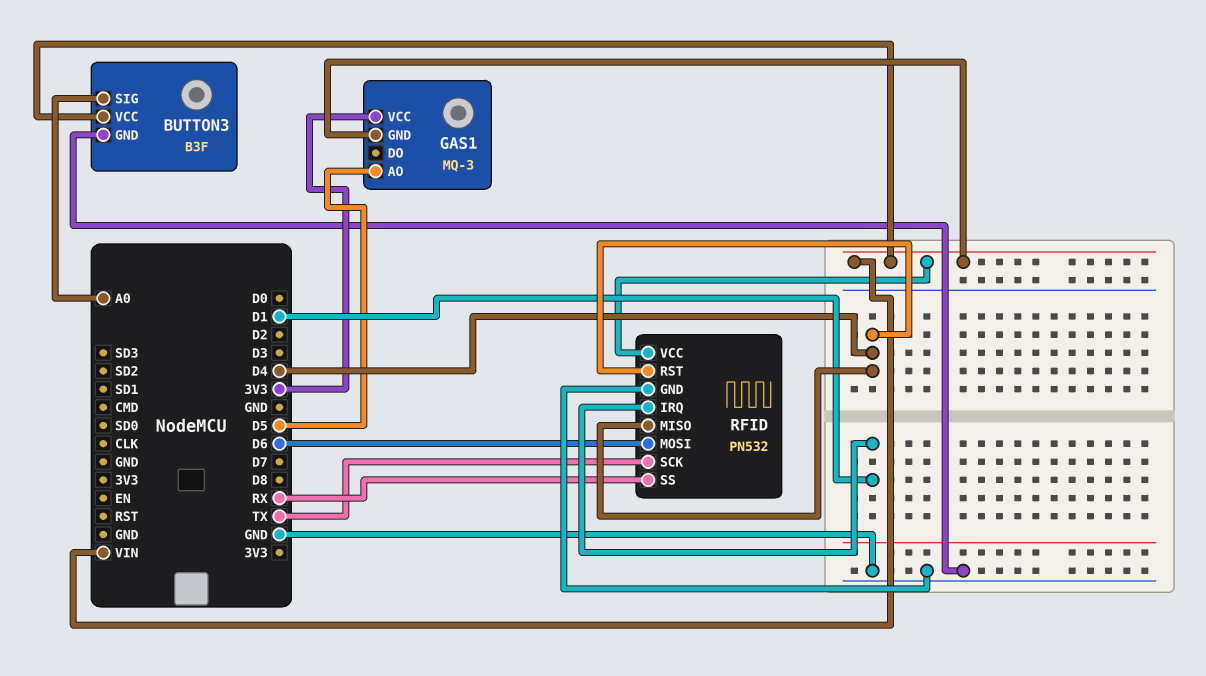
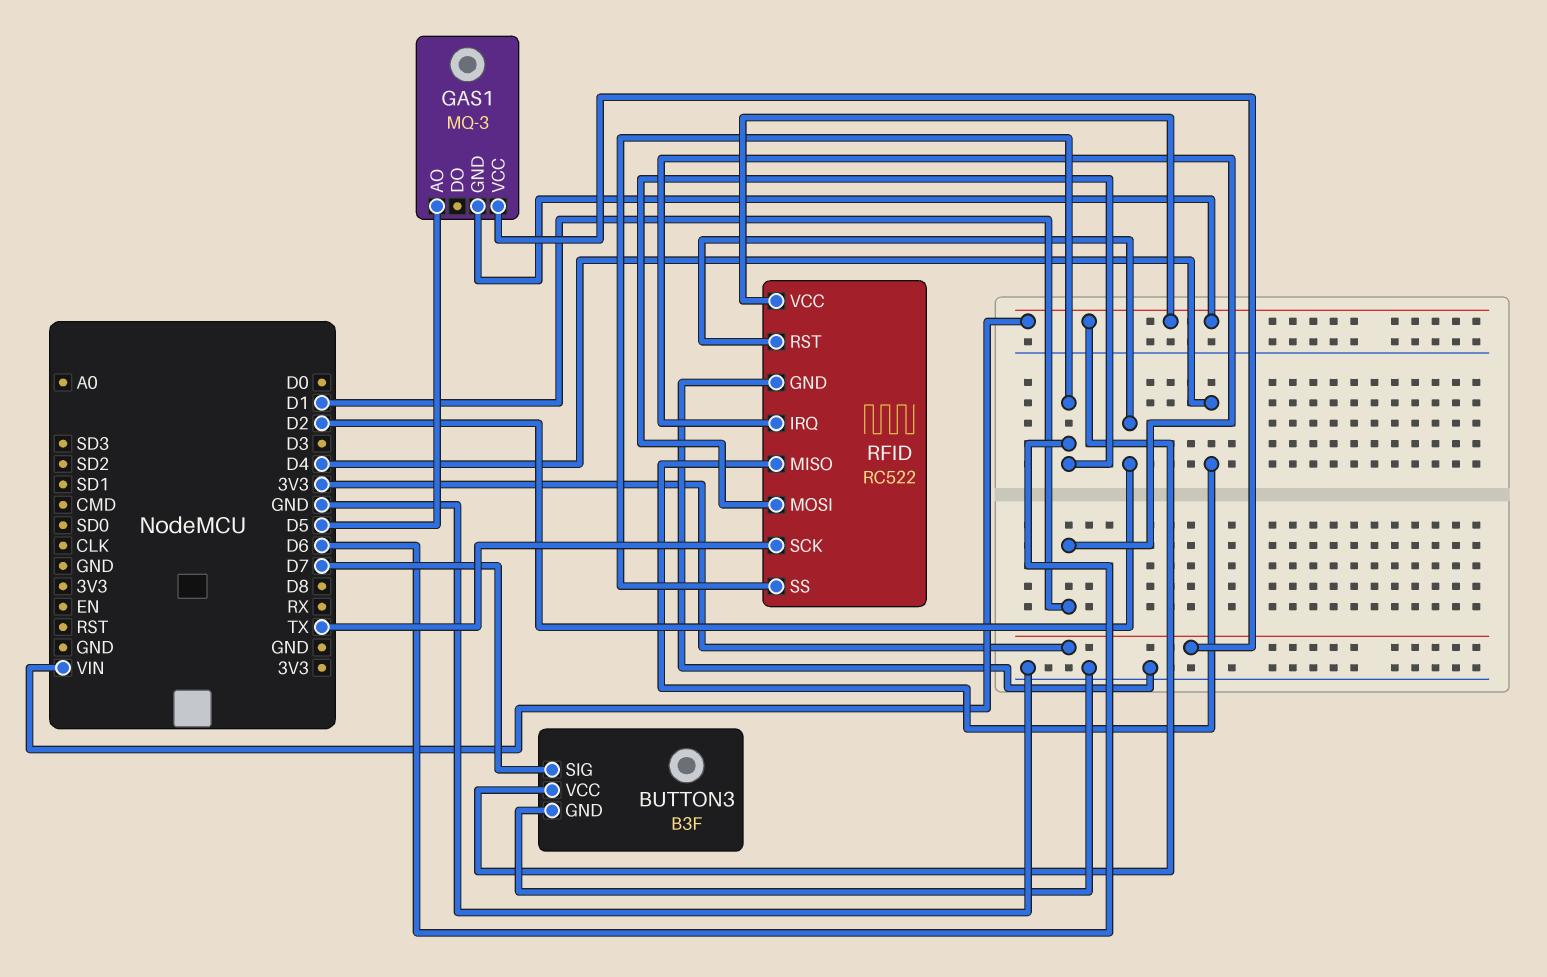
BUTTON3 pin SIG: A0 -> D7
RFID: PN532 -> RC522
RFID pin RST: D4 -> D2
RFID pin SS: RX -> D6

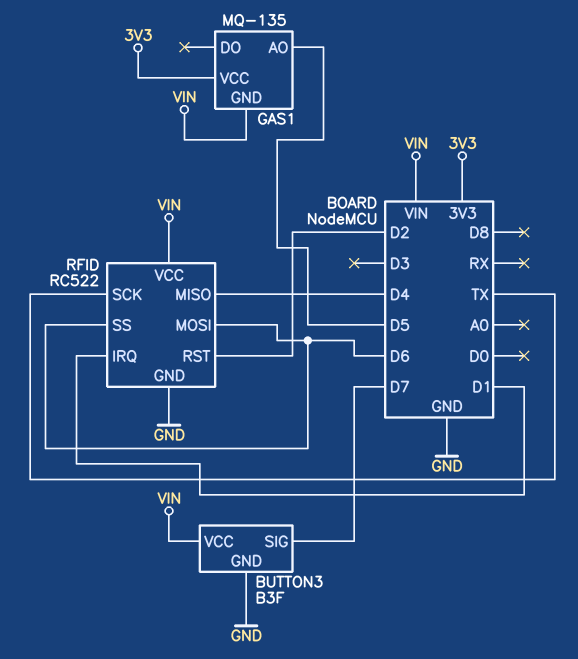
GAS1: MQ-3 -> MQ-135

